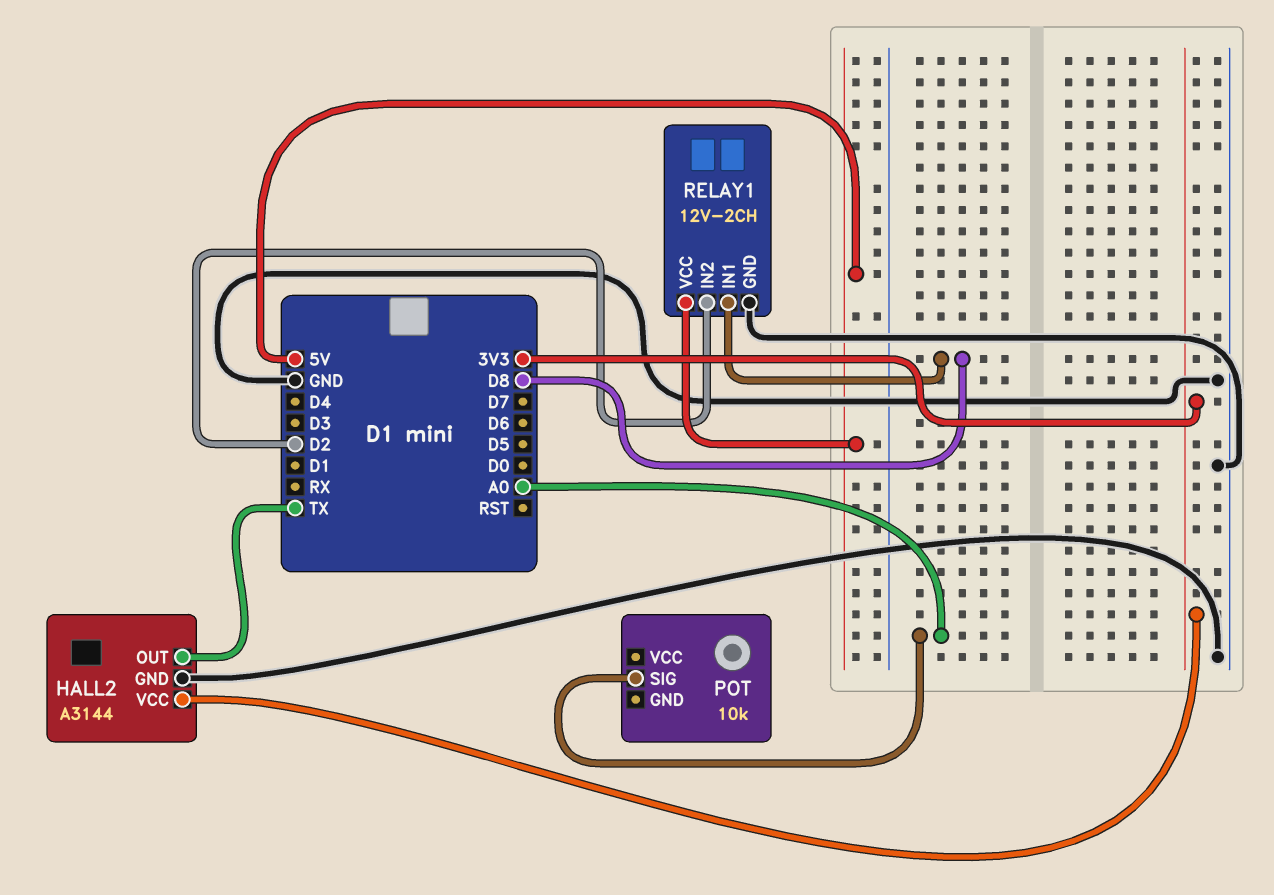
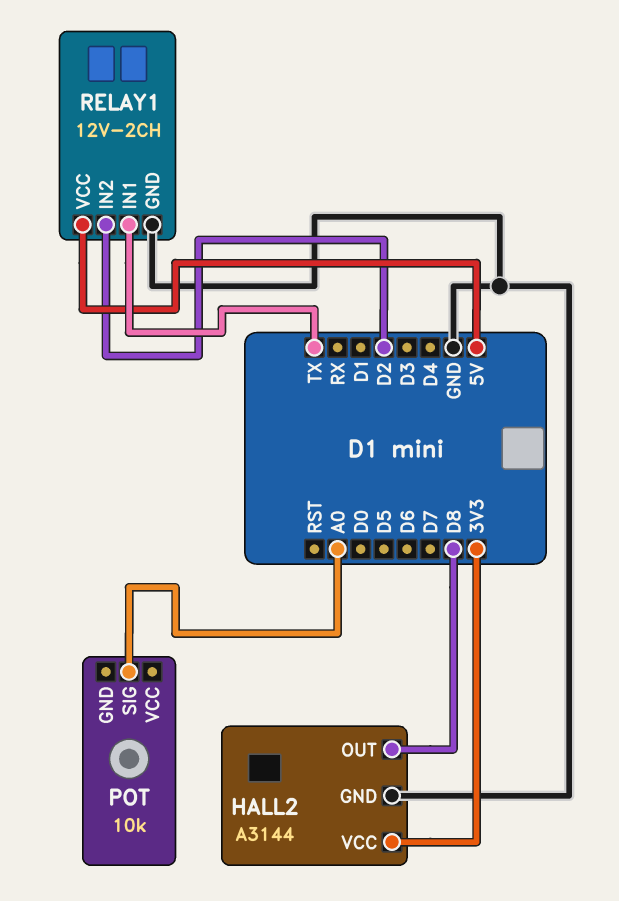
HALL2 pin OUT: TX -> D8
RELAY1 pin IN1: D8 -> TX

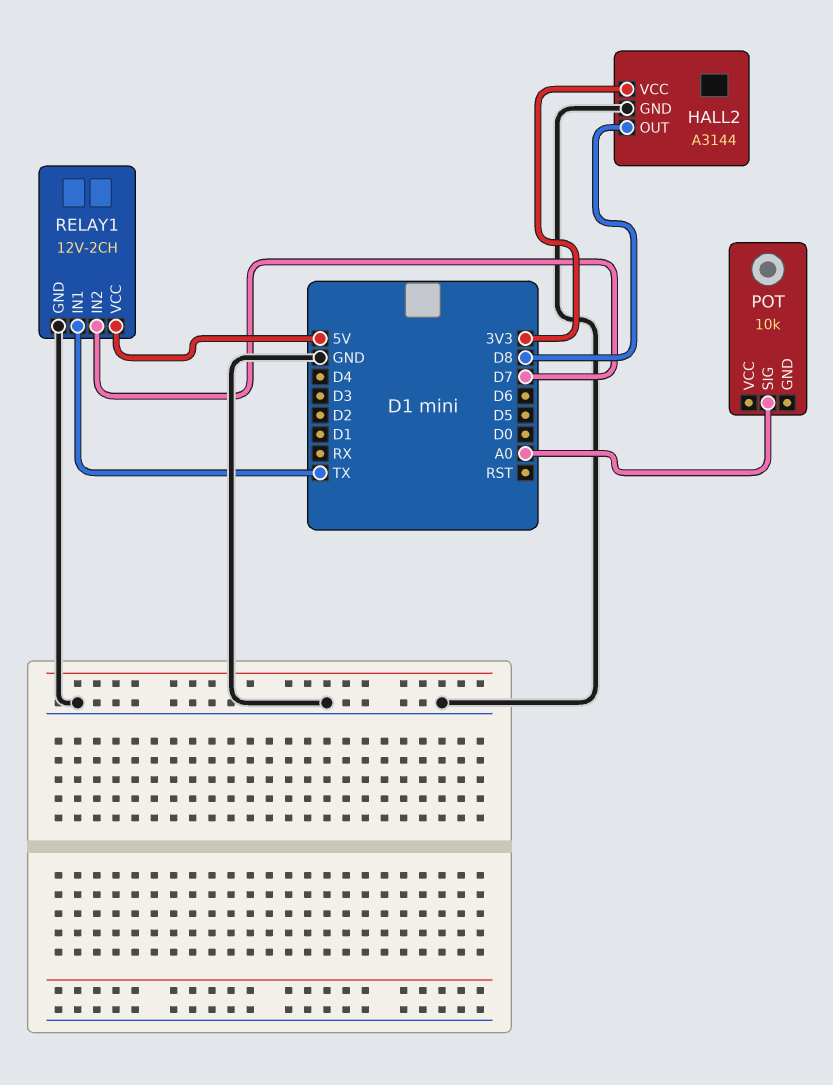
RELAY1 pin IN2: D2 -> D7

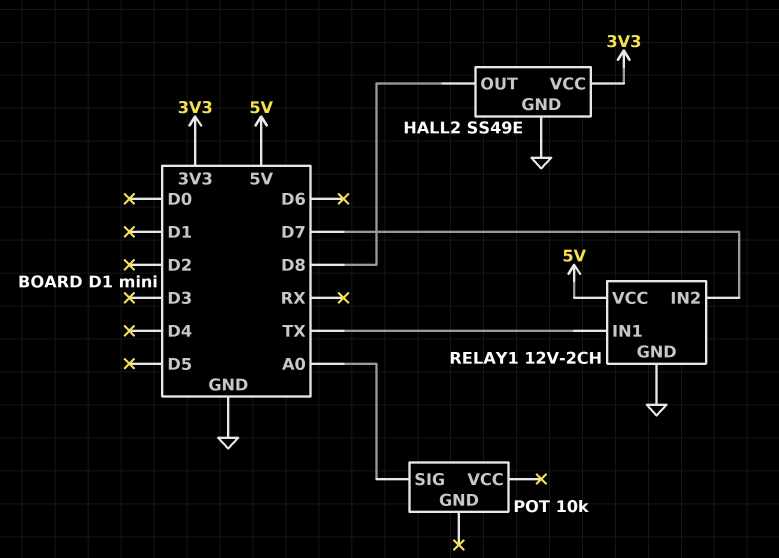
HALL2: A3144 -> SS49E

